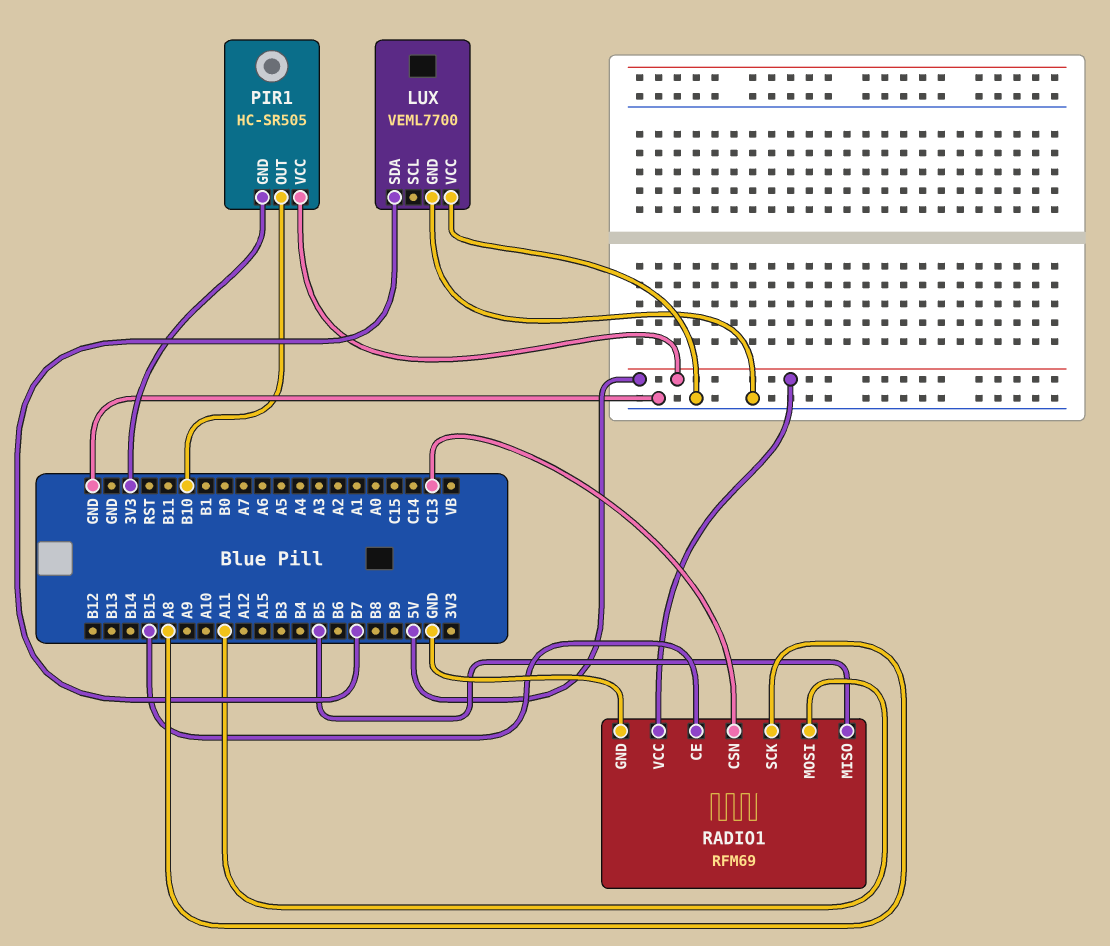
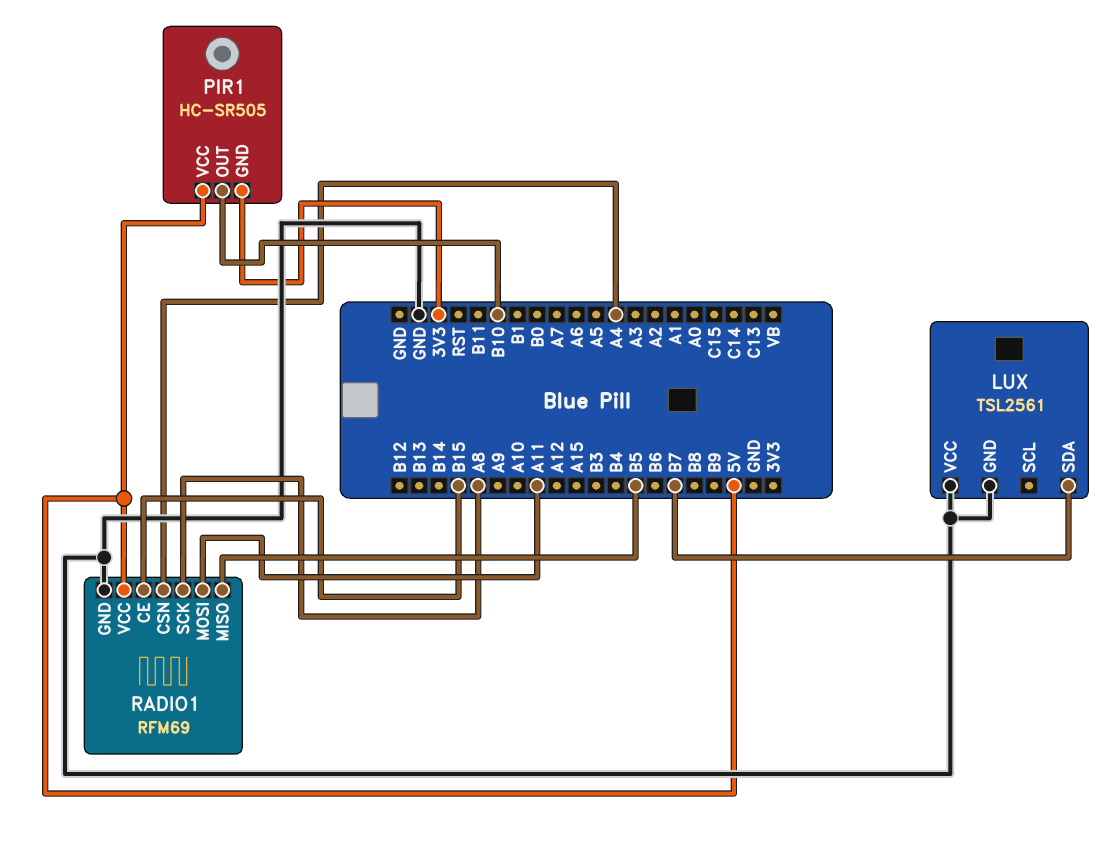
LUX: VEML7700 -> TSL2561
RADIO1 pin CSN: C13 -> A4

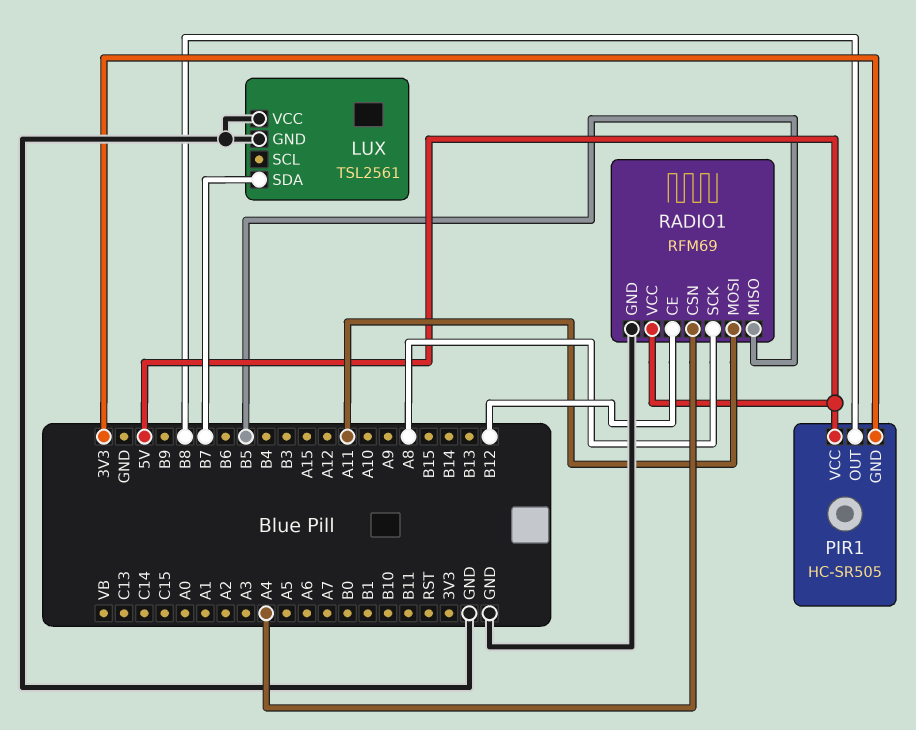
PIR1 pin OUT: B10 -> B8
RADIO1 pin CE: B15 -> B12

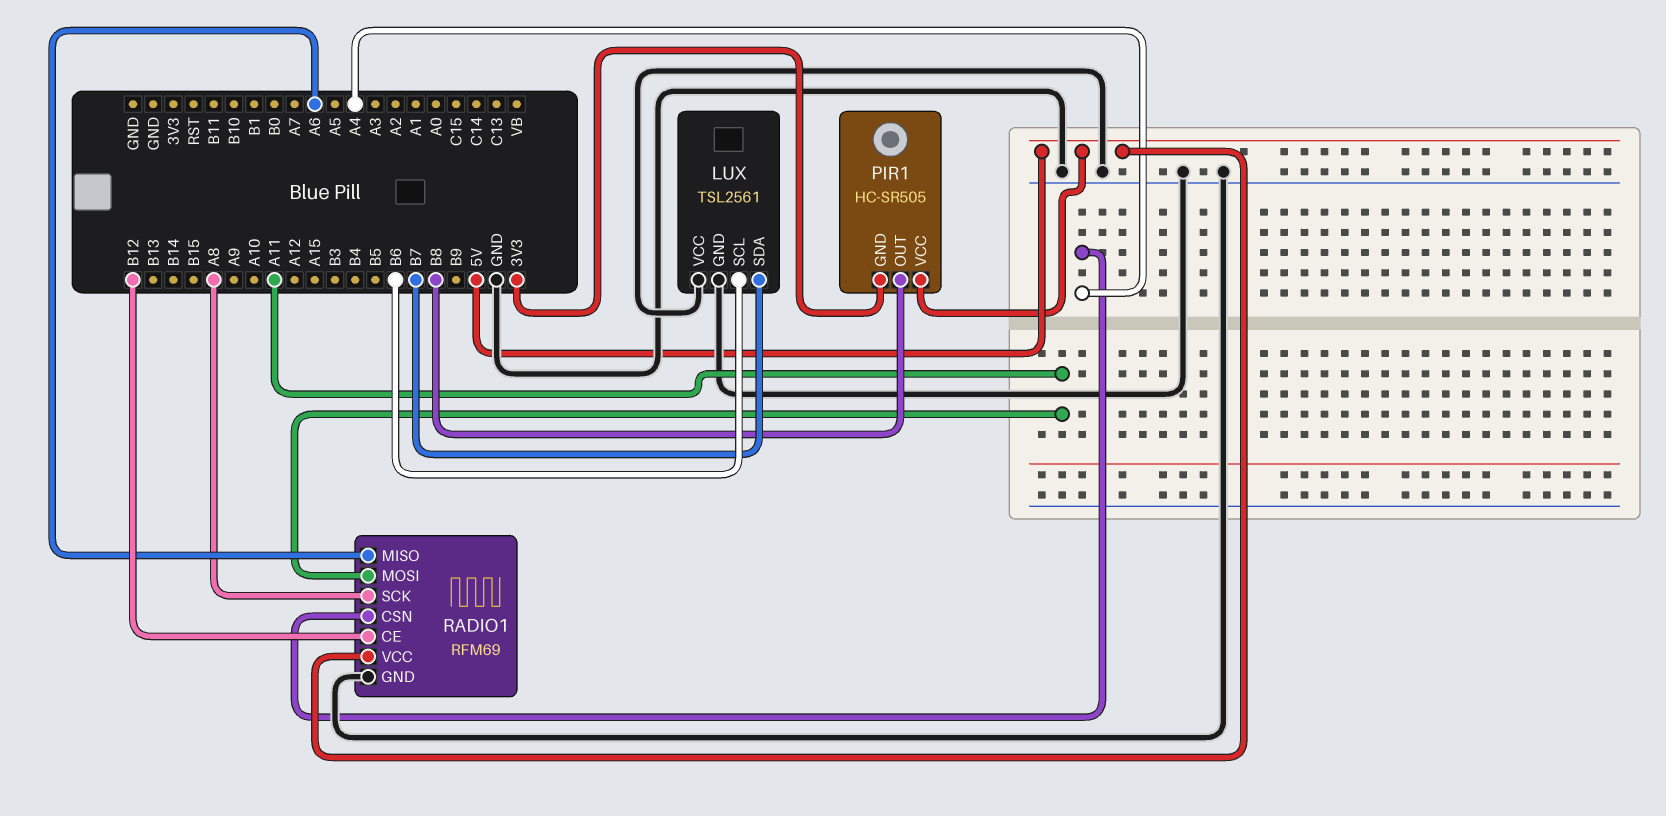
LUX pin SCL: none -> B6
RADIO1 pin MISO: B5 -> A6

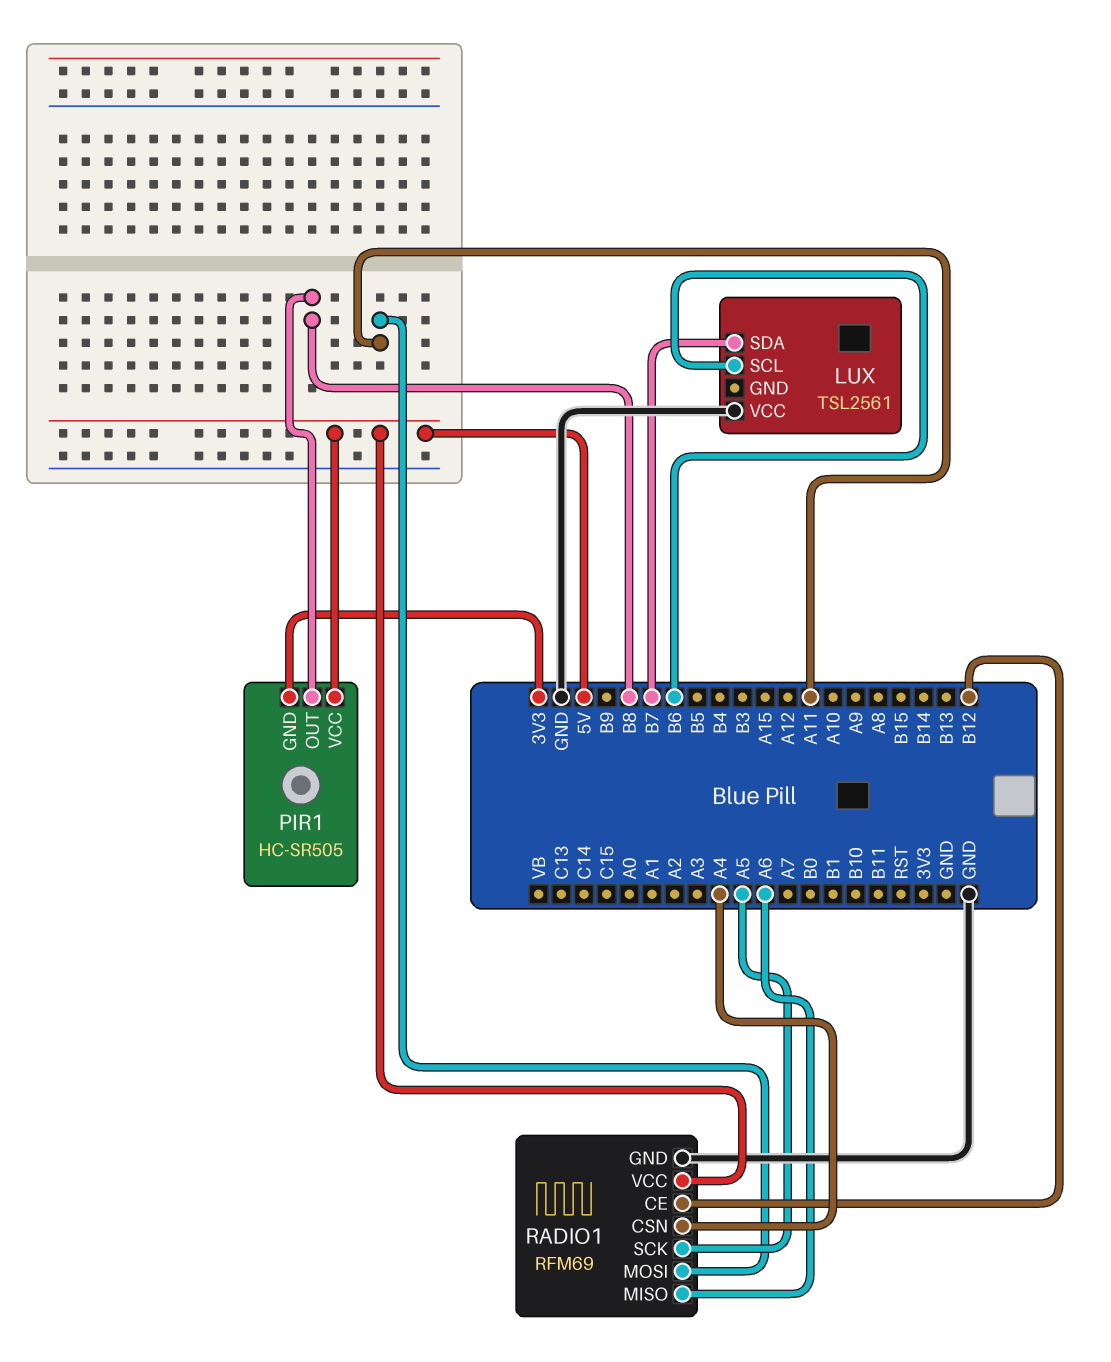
LUX pin GND: GND -> none
RADIO1 pin SCK: A8 -> A5

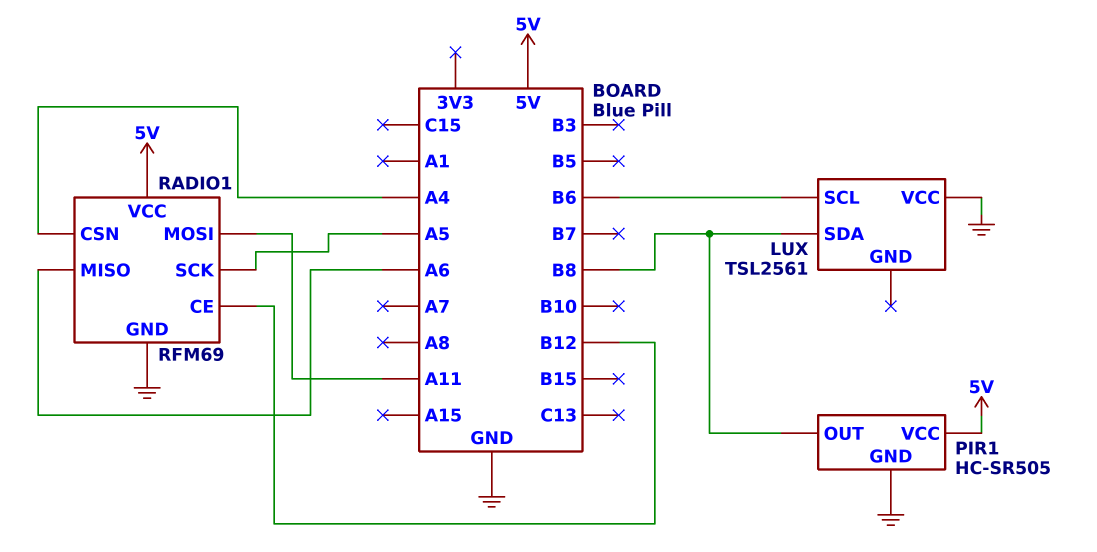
LUX pin SDA: B7 -> B8
PIR1 pin GND: 3V3 -> GND

